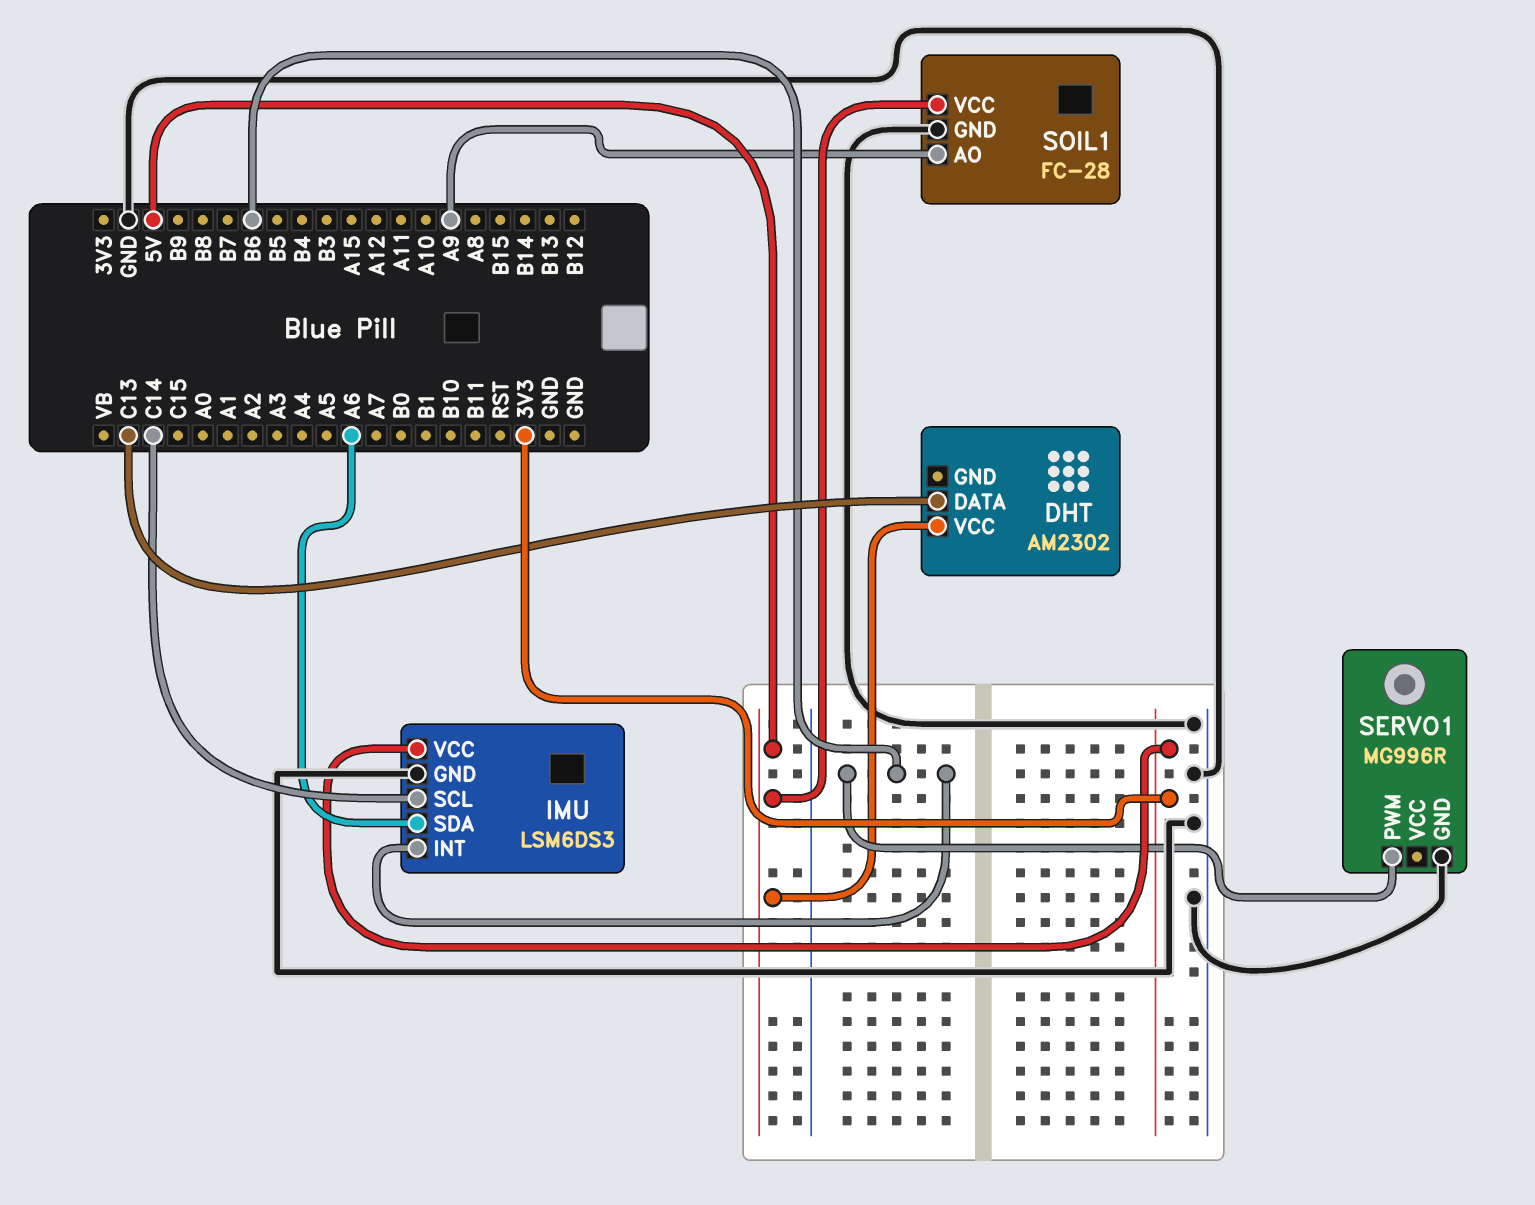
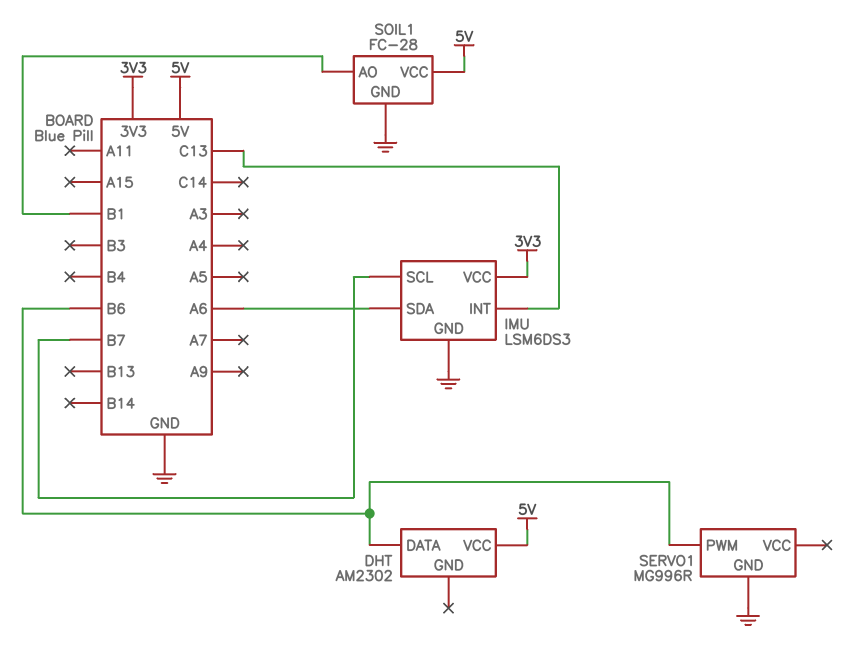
DHT pin DATA: C13 -> B6
IMU pin INT: B6 -> C13
IMU pin SCL: C14 -> B7
SOIL1 pin AO: A9 -> B1

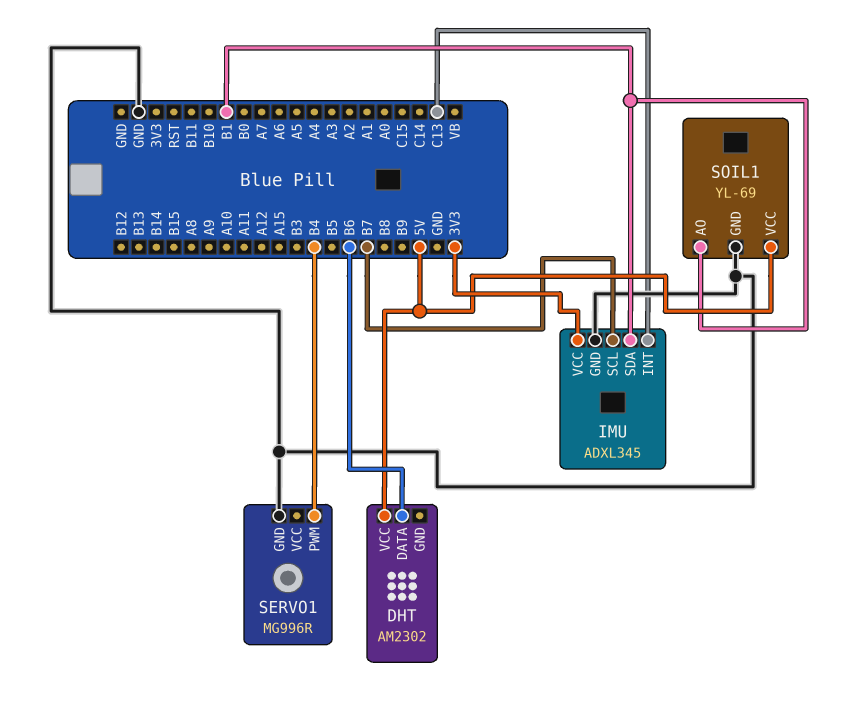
IMU: LSM6DS3 -> ADXL345
IMU pin SDA: A6 -> B1
SERVO1 pin PWM: B6 -> B4
SOIL1: FC-28 -> YL-69

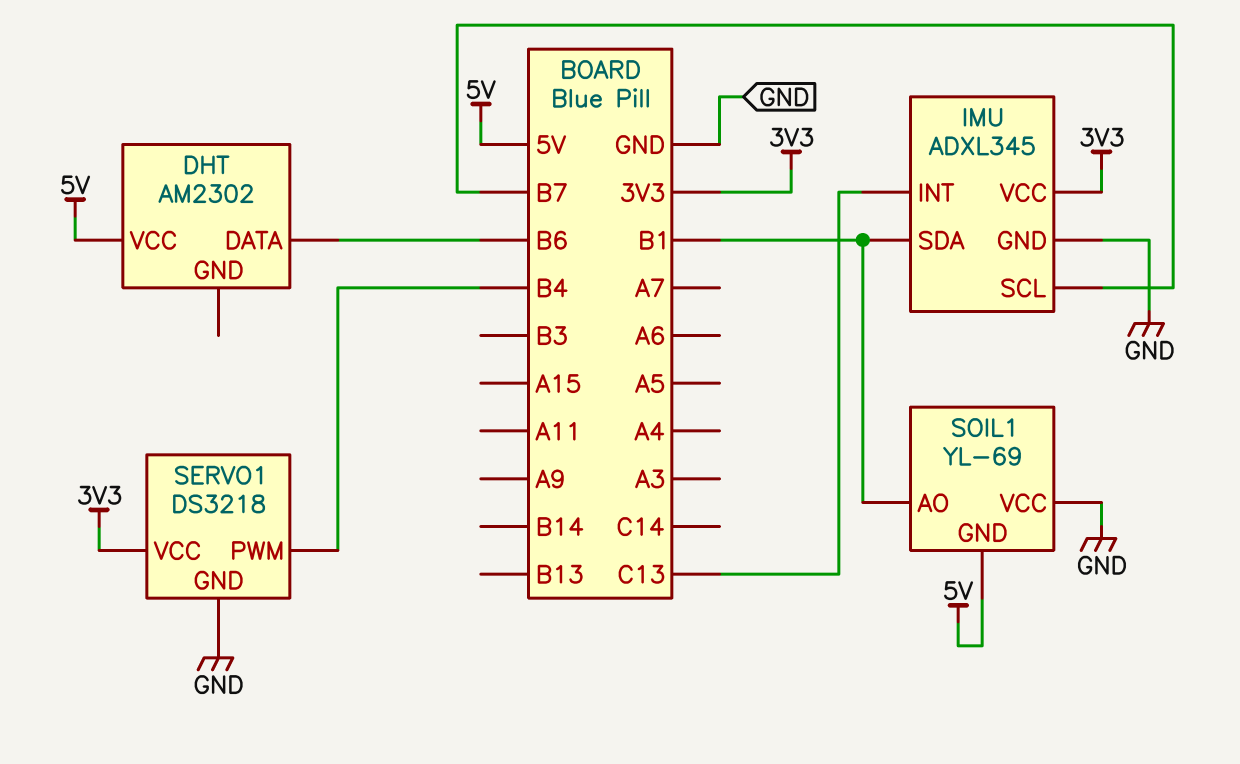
SERVO1: MG996R -> DS3218
SERVO1 pin VCC: none -> 3V3
SOIL1 pin GND: GND -> 5V
SOIL1 pin VCC: 5V -> GND

